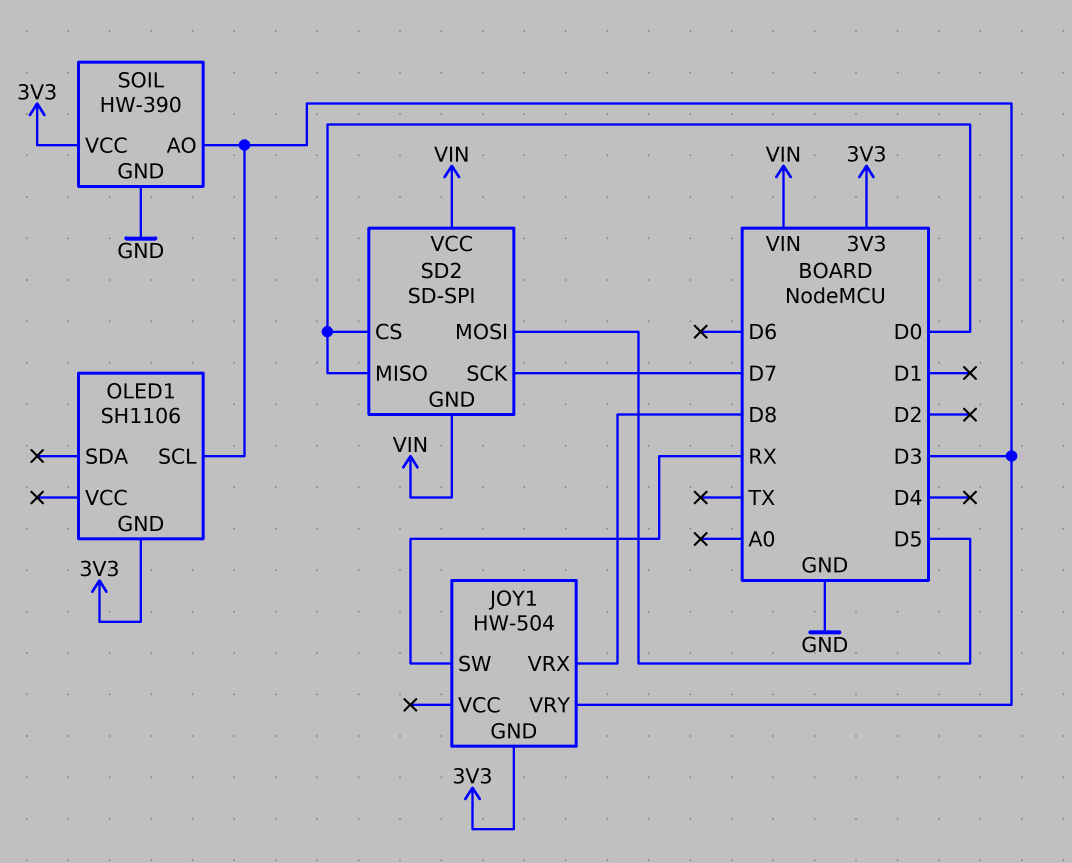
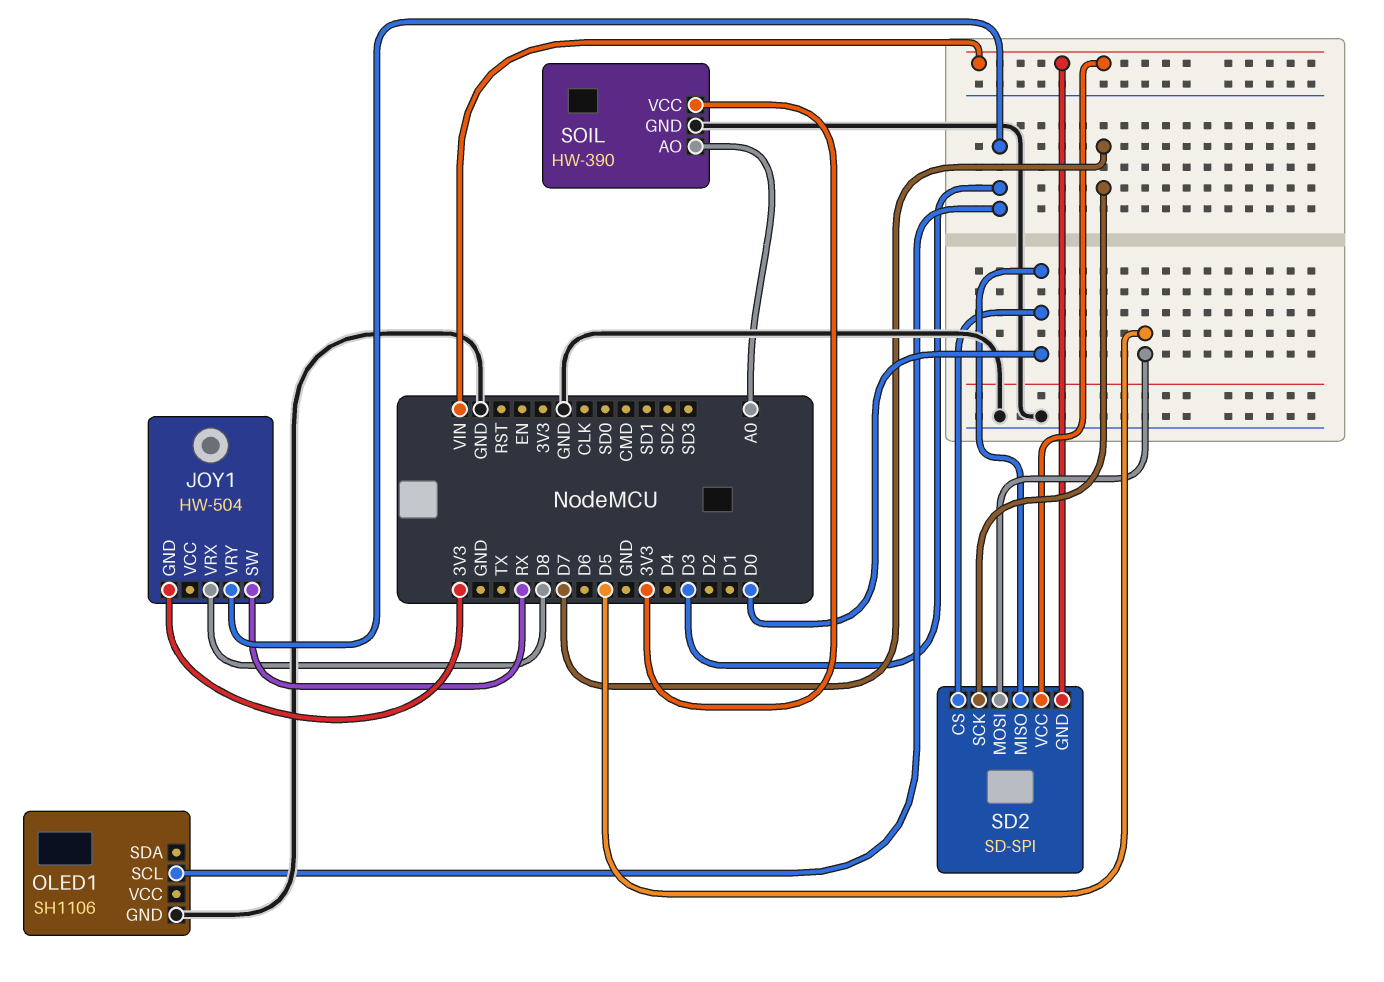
OLED1 pin GND: 3V3 -> GND
SOIL pin AO: D3 -> A0

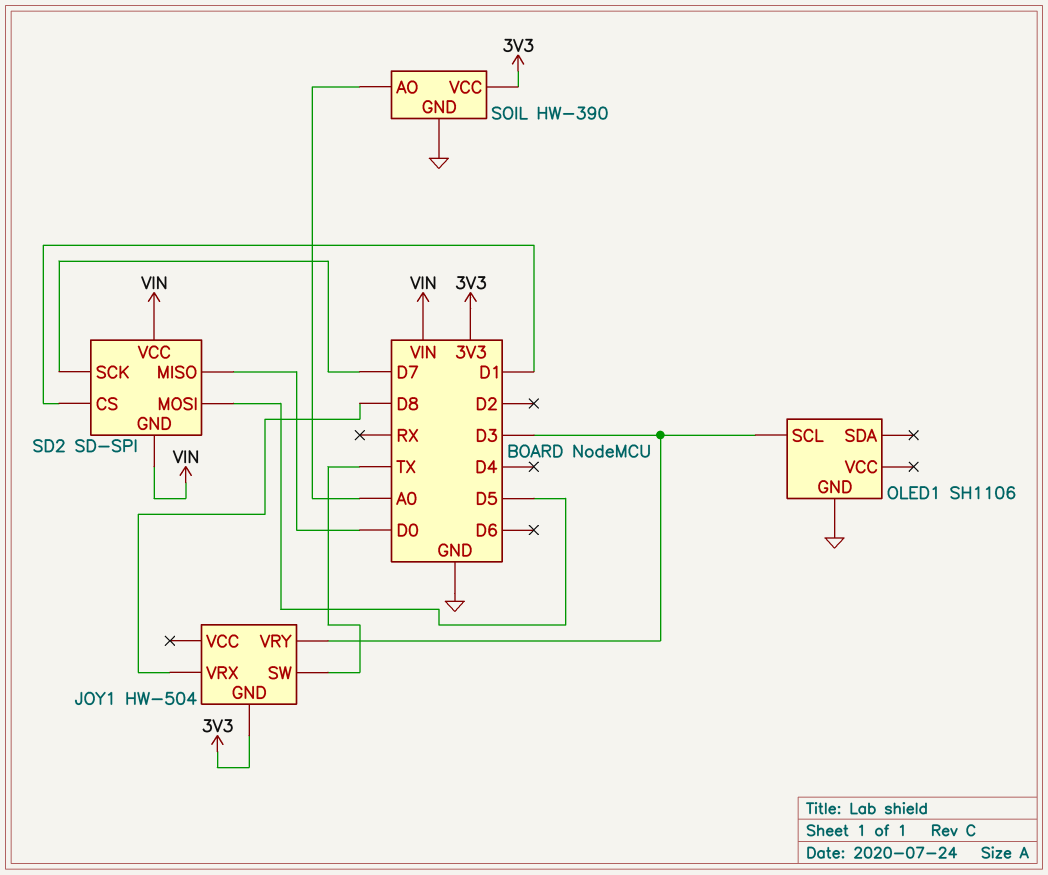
JOY1 pin SW: RX -> TX
SD2 pin CS: D0 -> D1

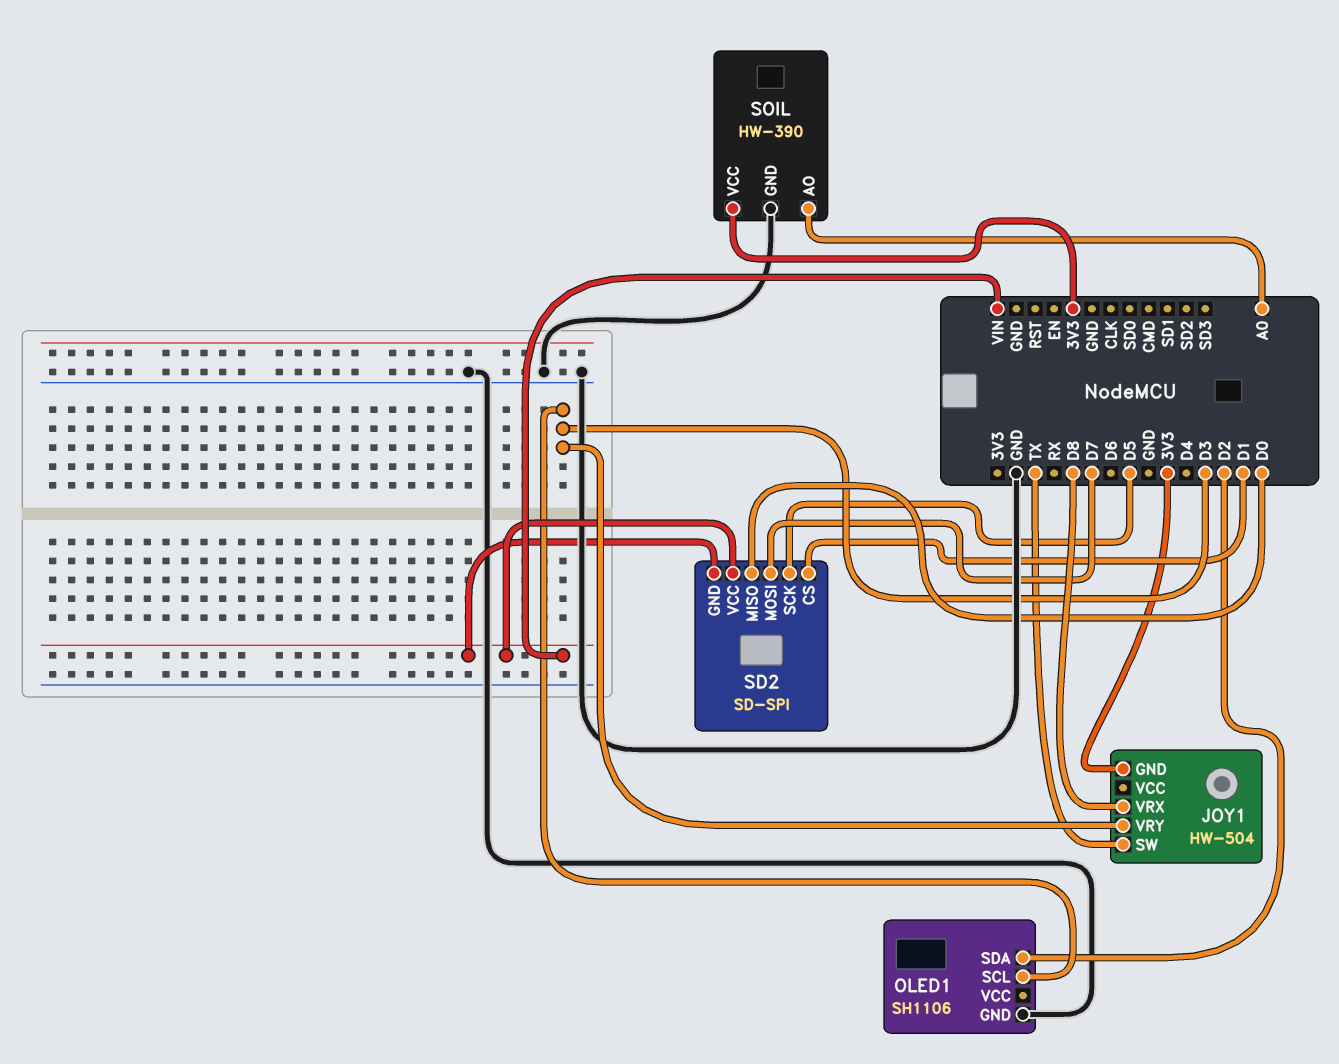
OLED1 pin SDA: none -> D2
SD2 pin MOSI: D5 -> D7
SD2 pin SCK: D7 -> D5

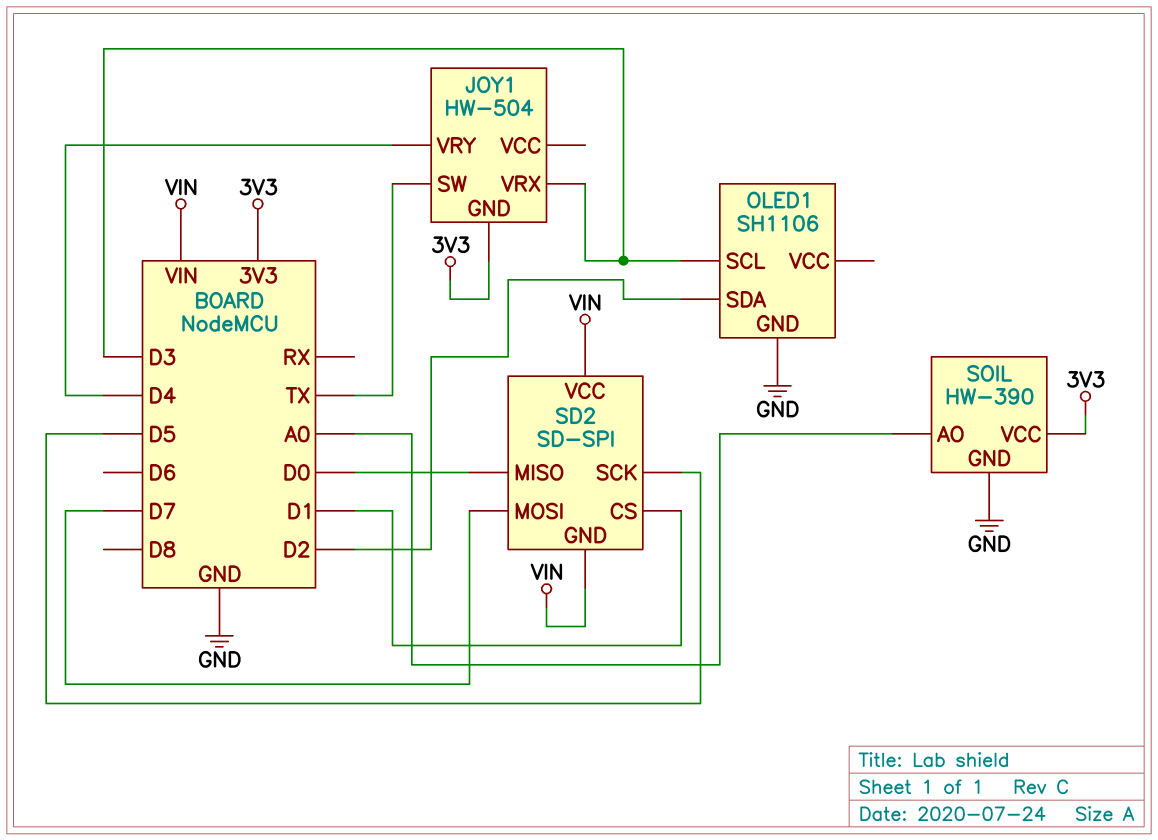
JOY1 pin VRX: D8 -> D3
JOY1 pin VRY: D3 -> D4

